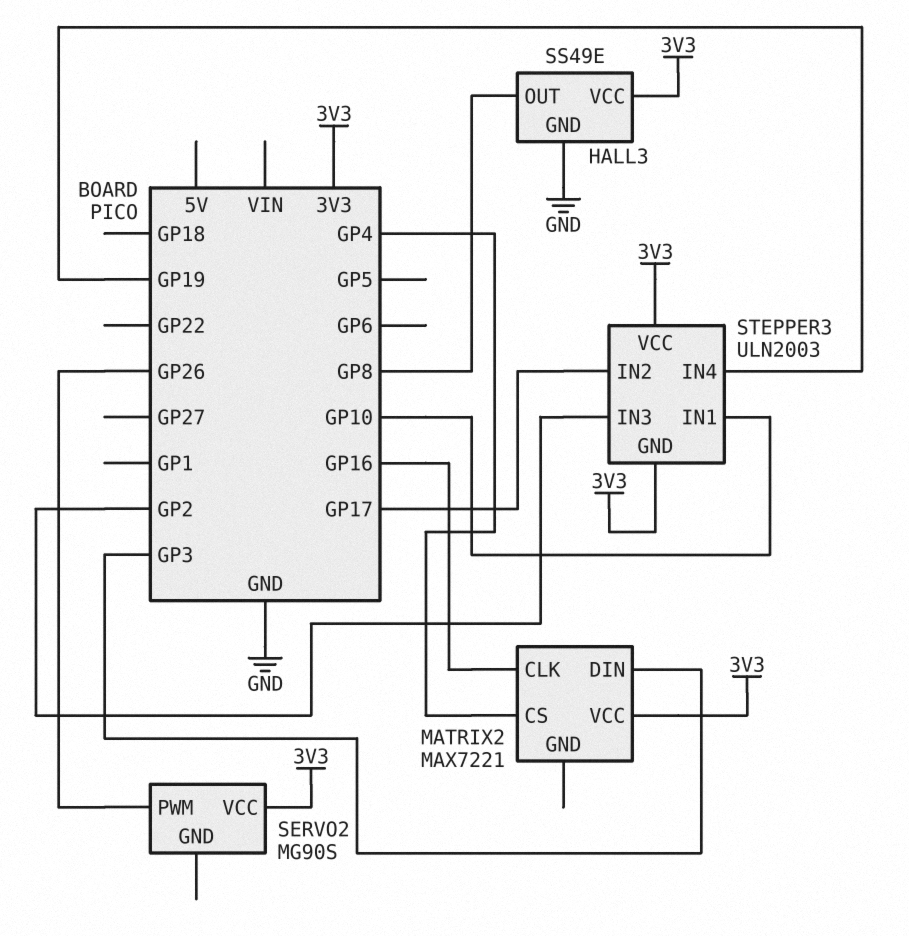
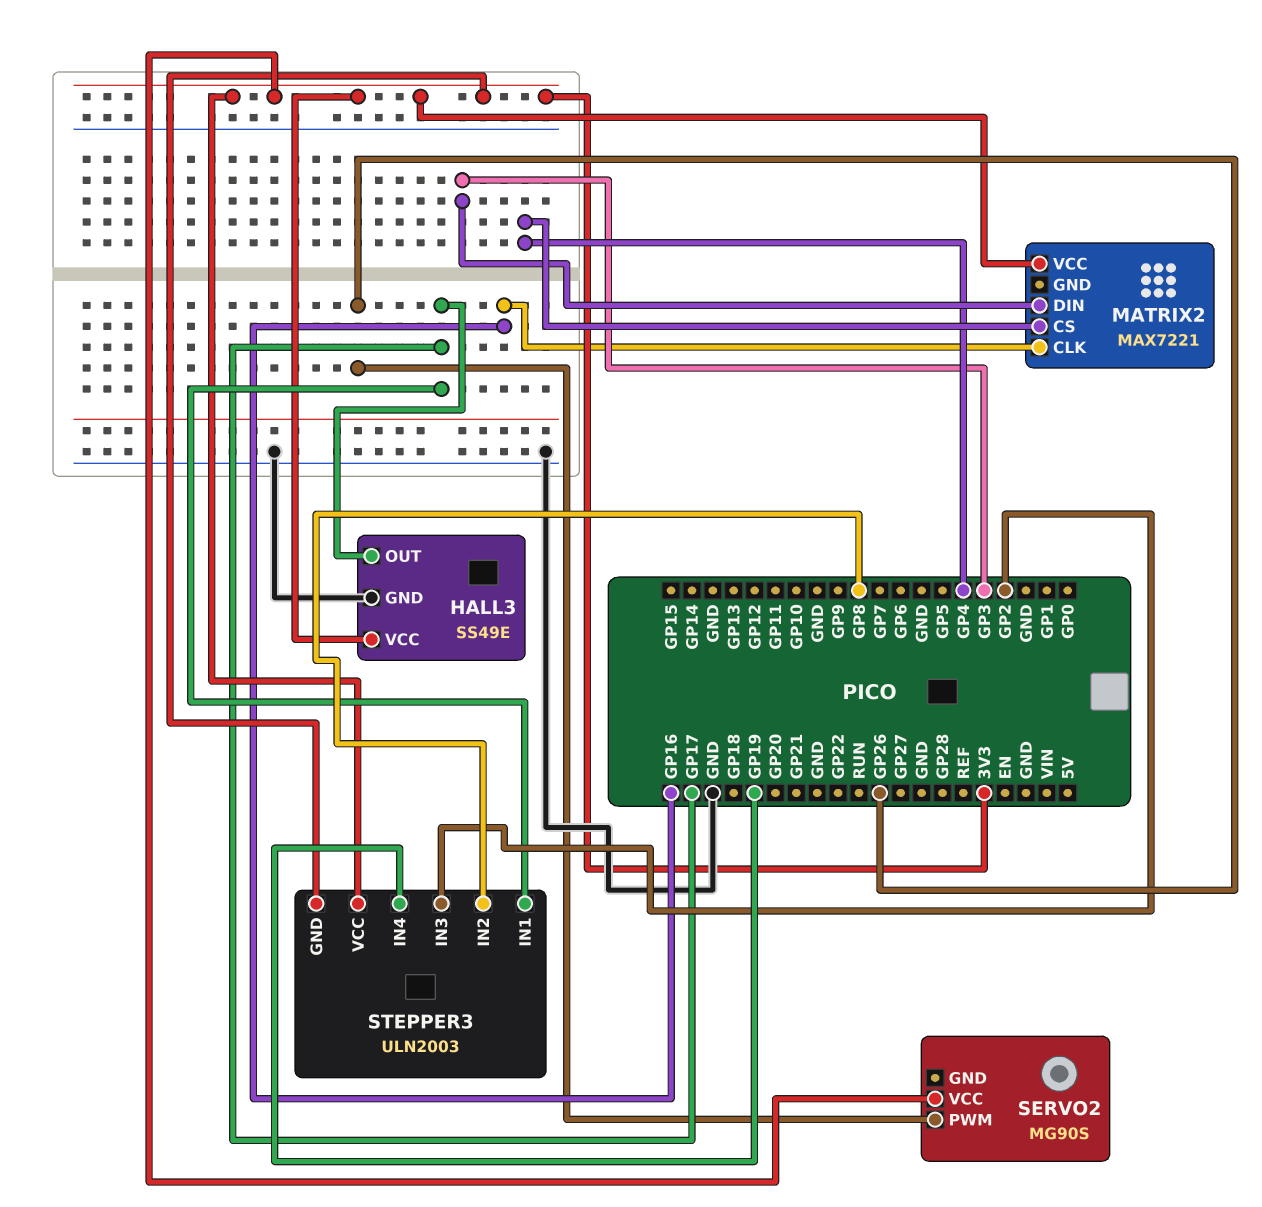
HALL3 pin OUT: GP8 -> GP17
STEPPER3 pin IN1: GP10 -> GP17
STEPPER3 pin IN2: GP17 -> GP8

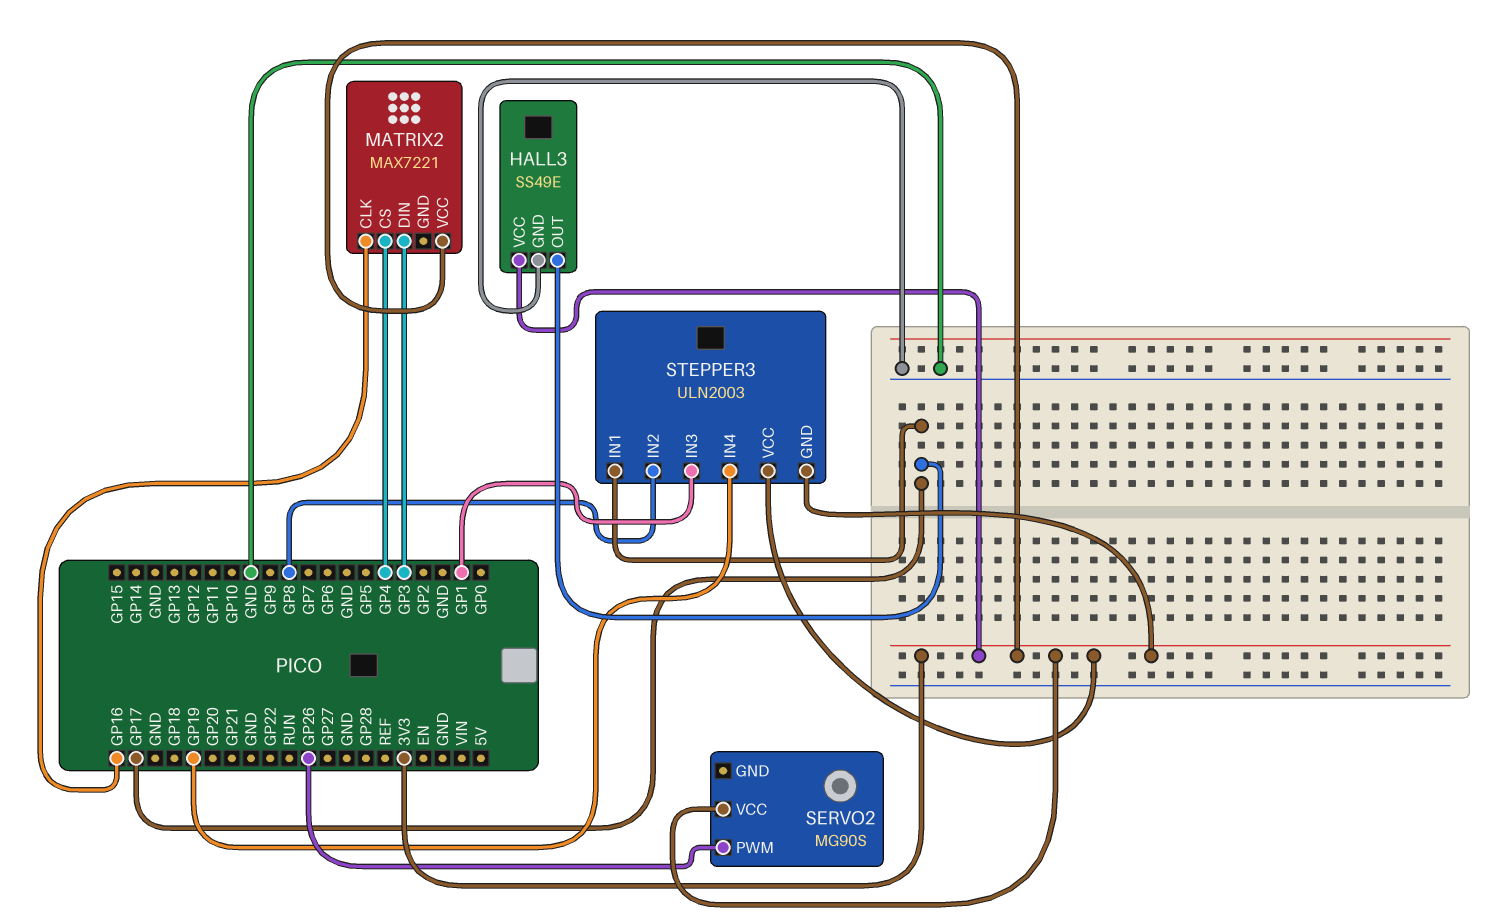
STEPPER3 pin IN3: GP2 -> GP1

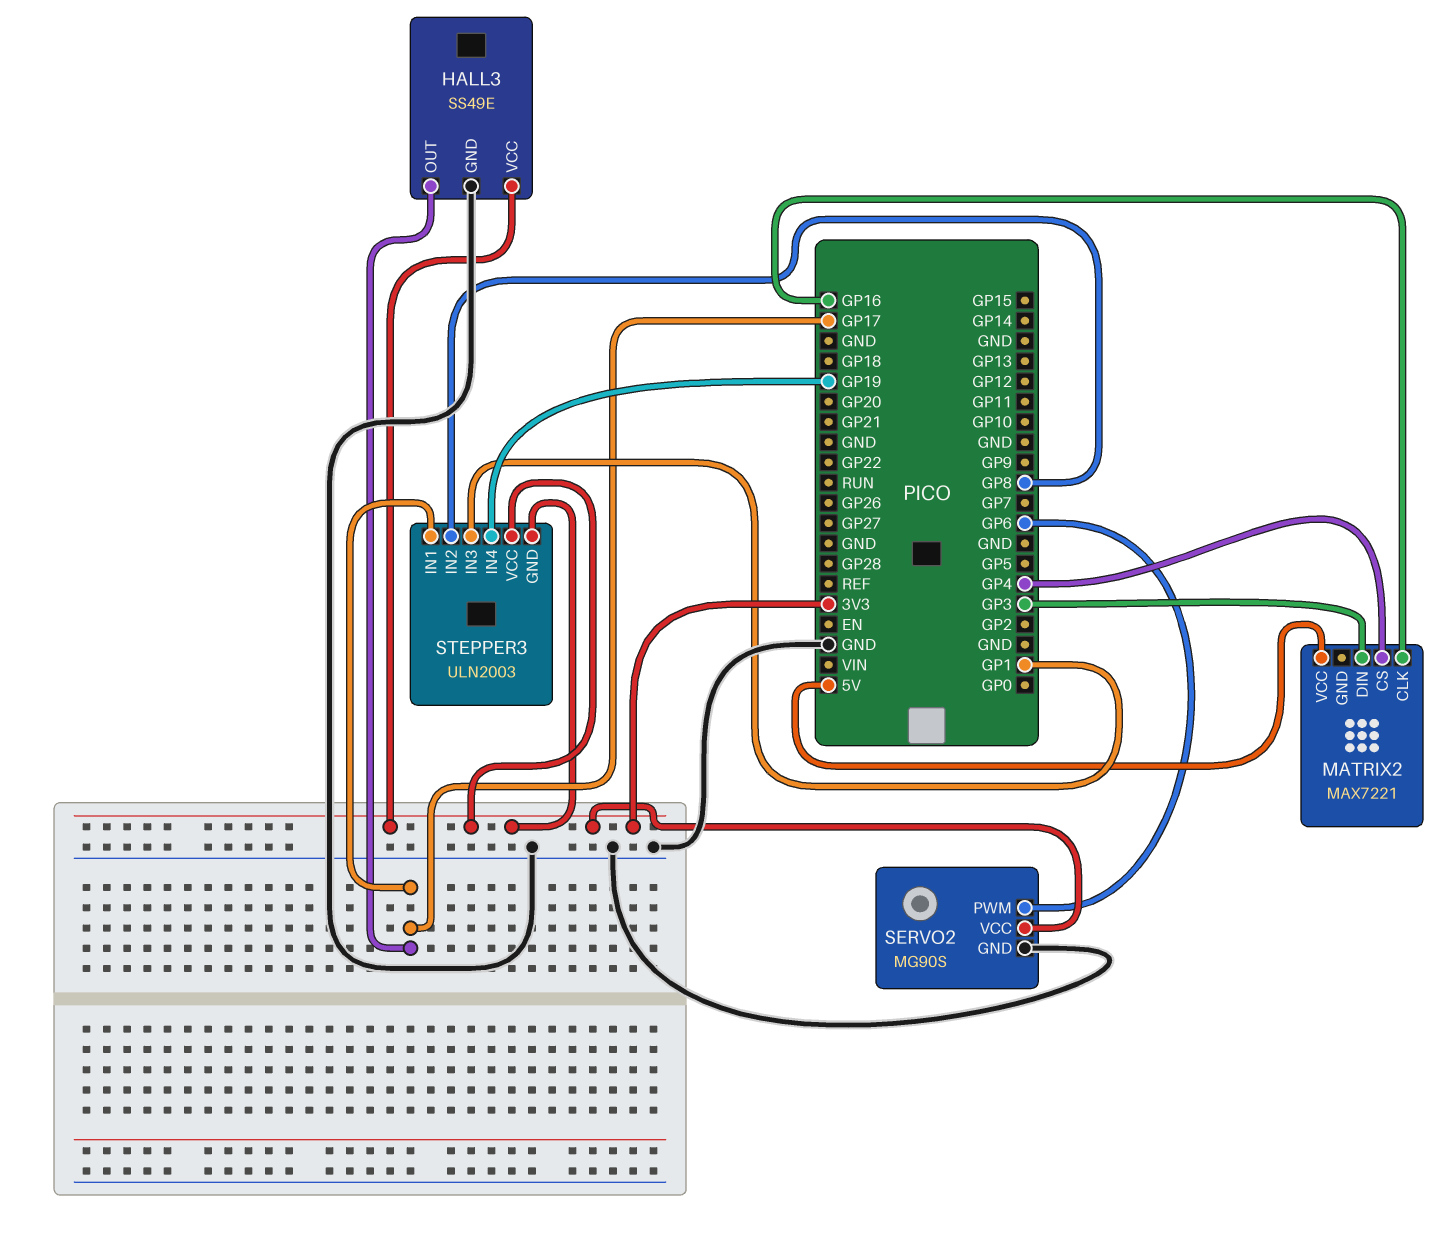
MATRIX2 pin VCC: 3V3 -> 5V
SERVO2 pin GND: none -> GND
SERVO2 pin PWM: GP26 -> GP6

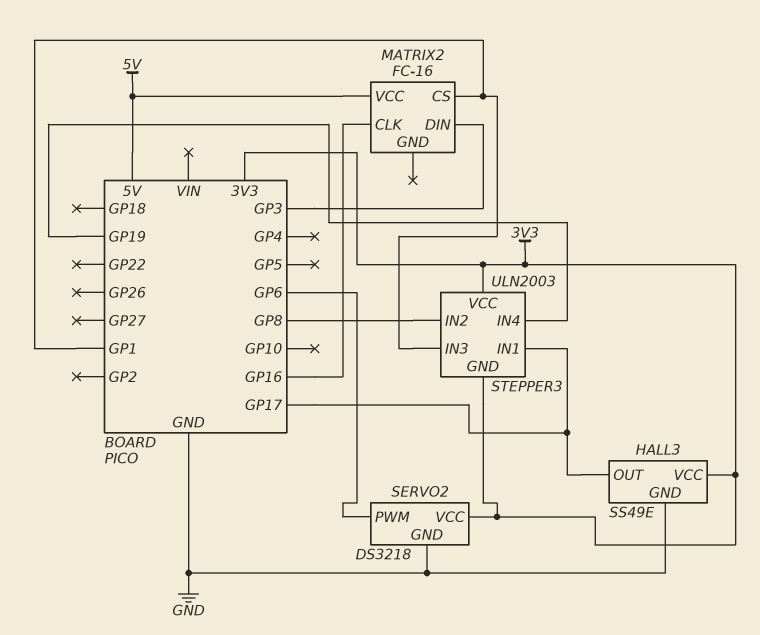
MATRIX2: MAX7221 -> FC-16
MATRIX2 pin CS: GP4 -> GP1
SERVO2: MG90S -> DS3218

